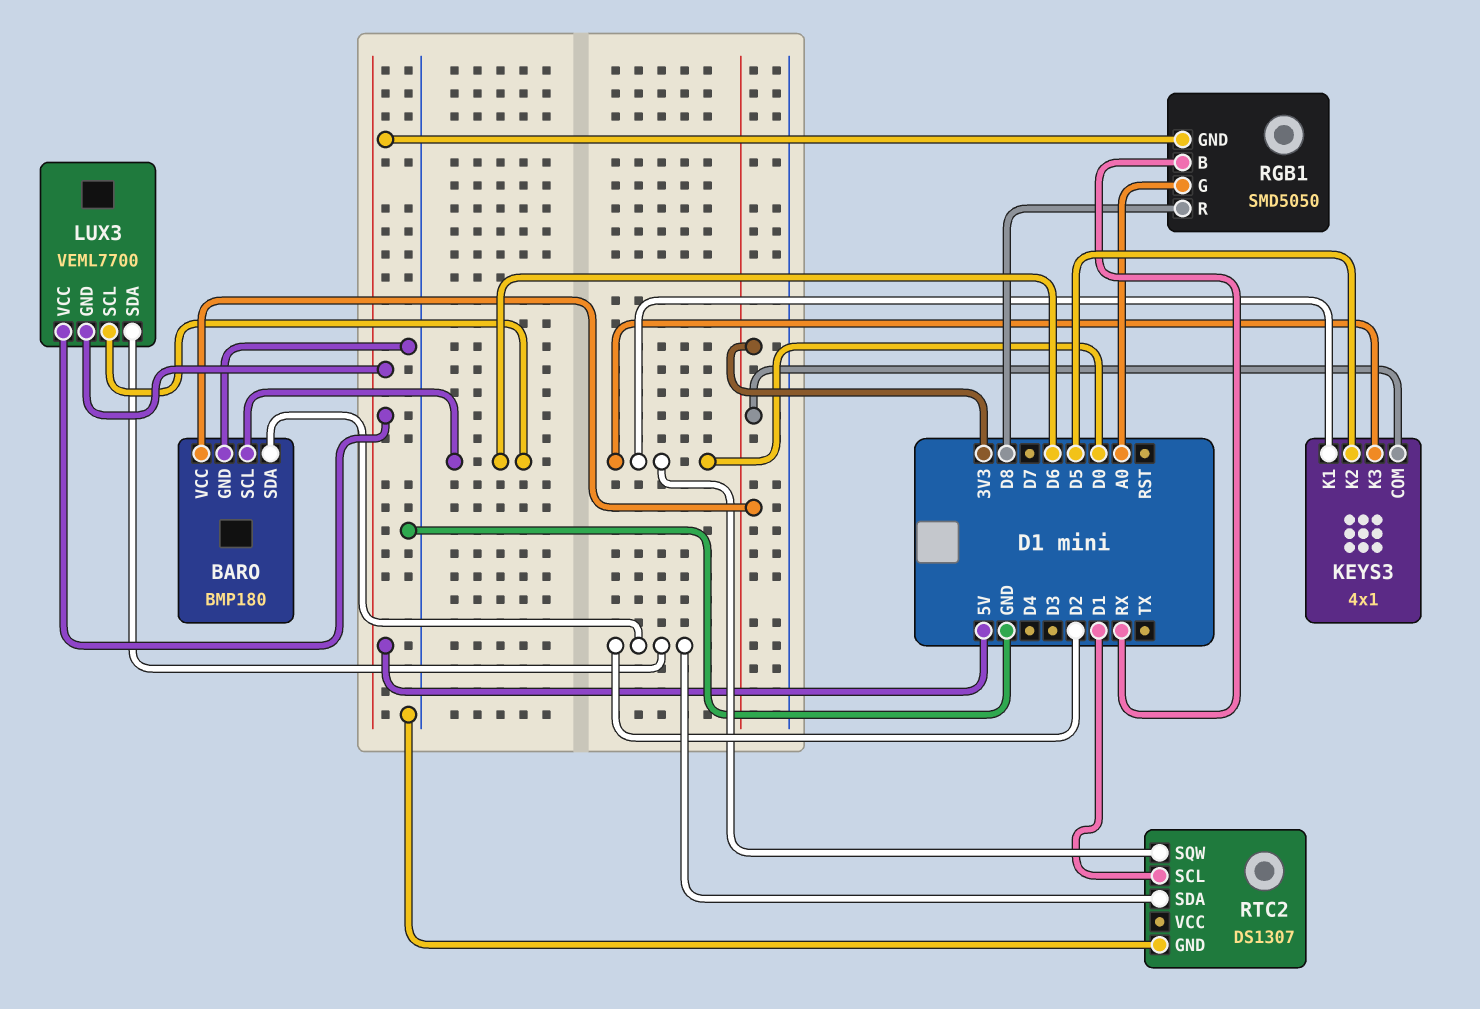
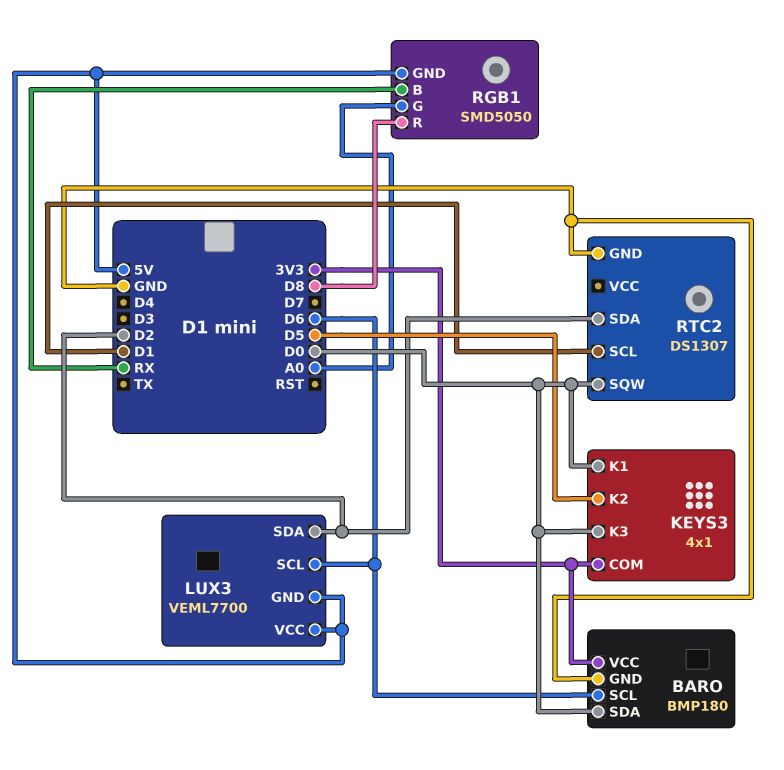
BARO pin SDA: D2 -> D0

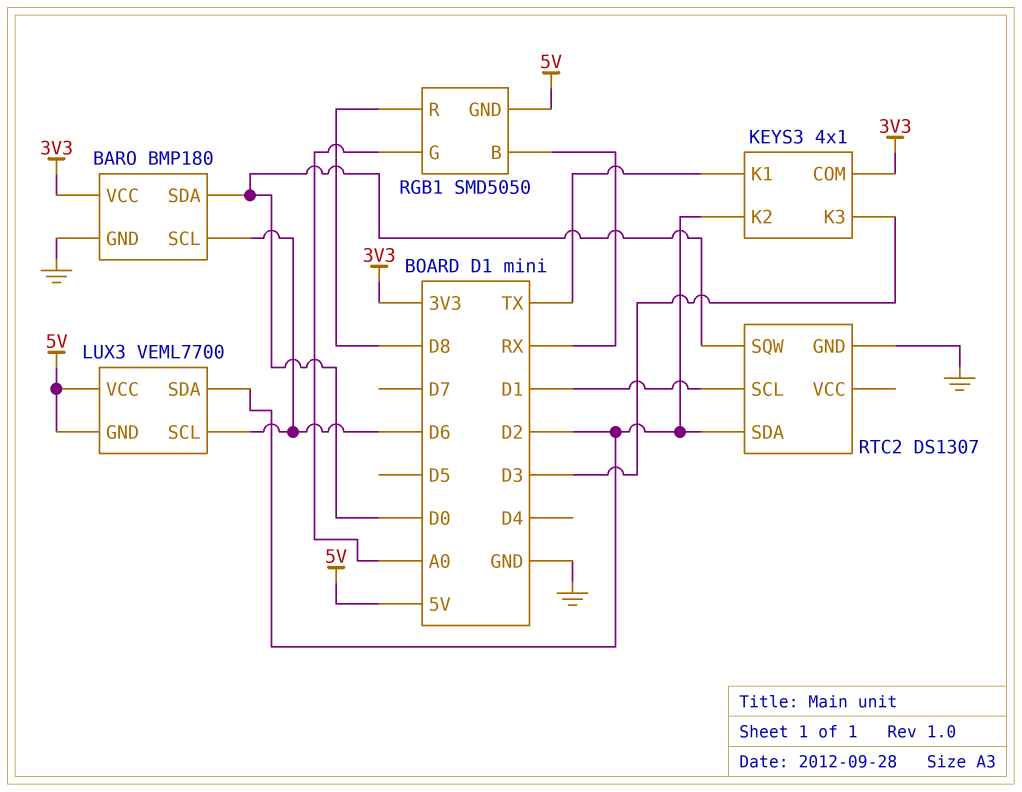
KEYS3 pin K1: D0 -> TX
KEYS3 pin K2: D5 -> D2
KEYS3 pin K3: D0 -> D3

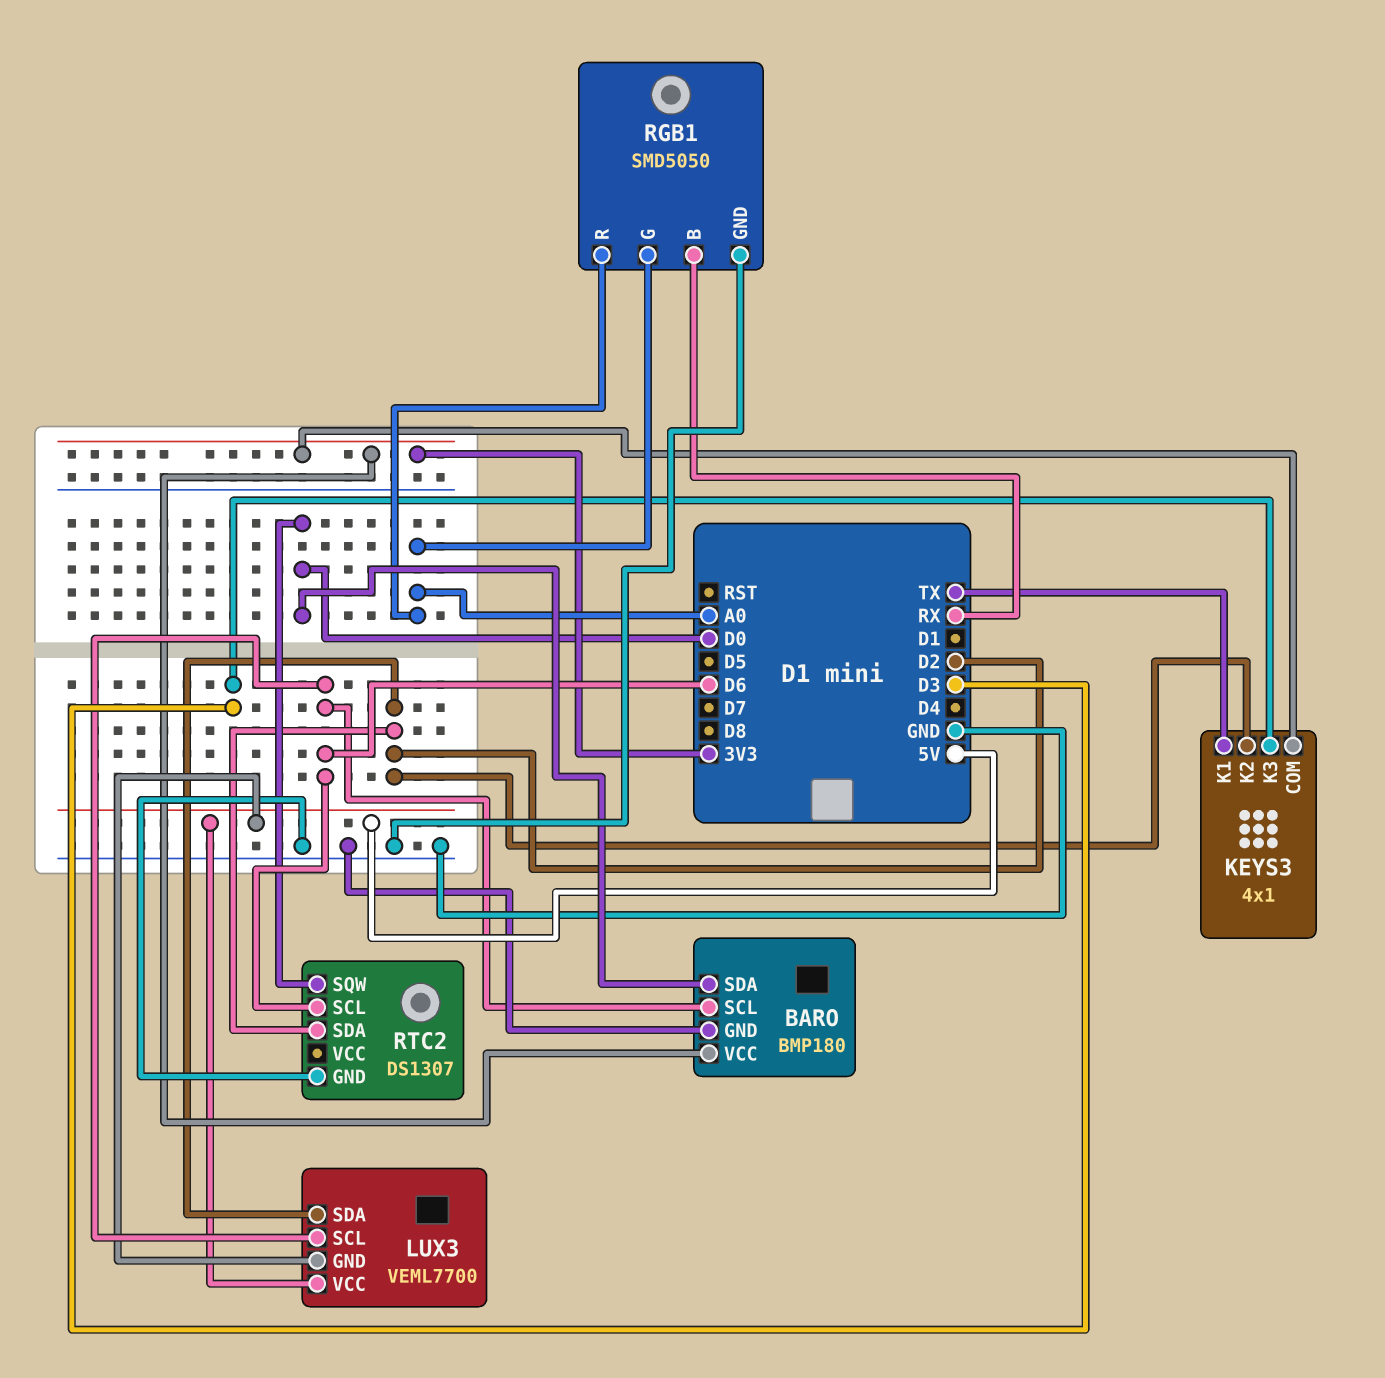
RGB1 pin GND: 5V -> GND
RGB1 pin R: D8 -> A0
RTC2 pin SCL: D1 -> D6

